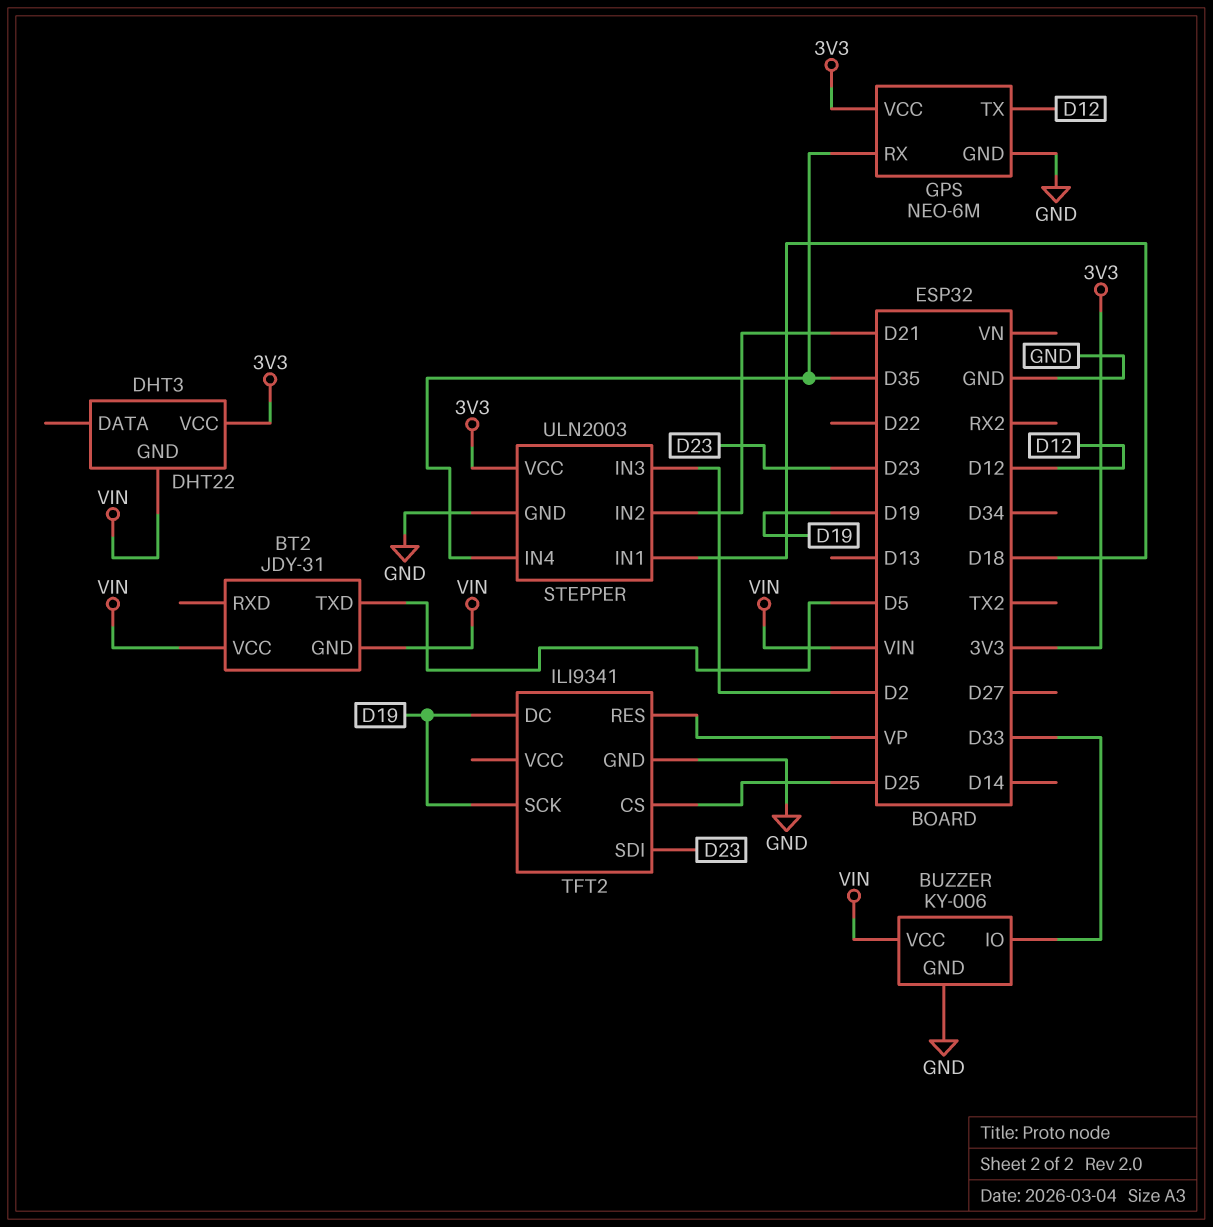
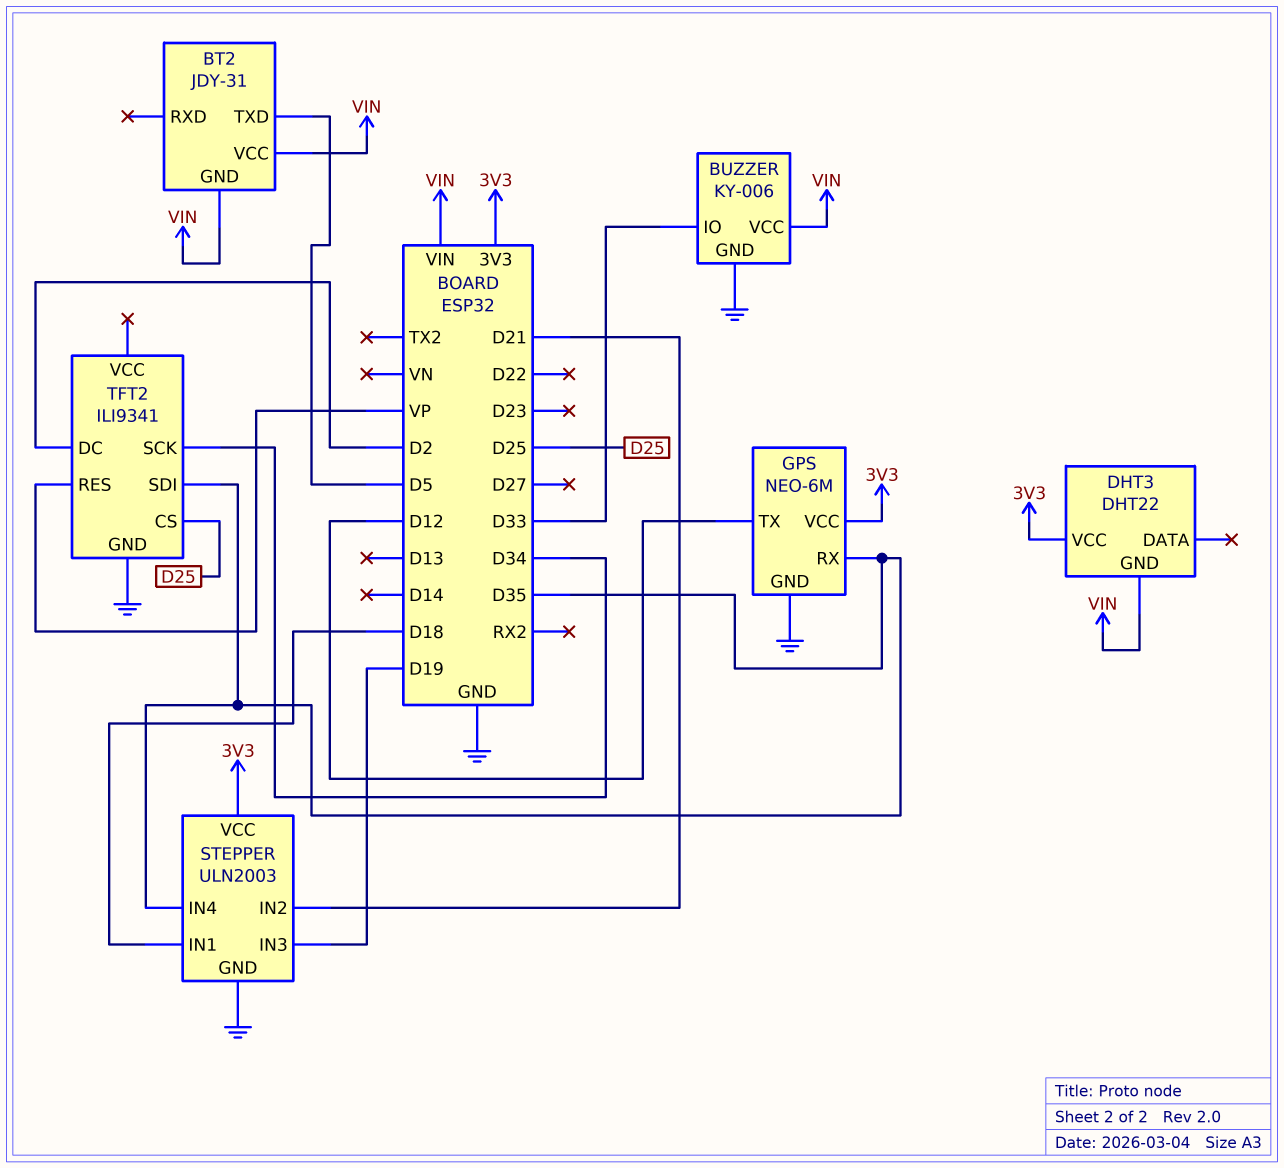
STEPPER pin IN3: D2 -> D19
TFT2 pin DC: D19 -> D2
TFT2 pin SCK: D19 -> D34
TFT2 pin SDI: D23 -> D35

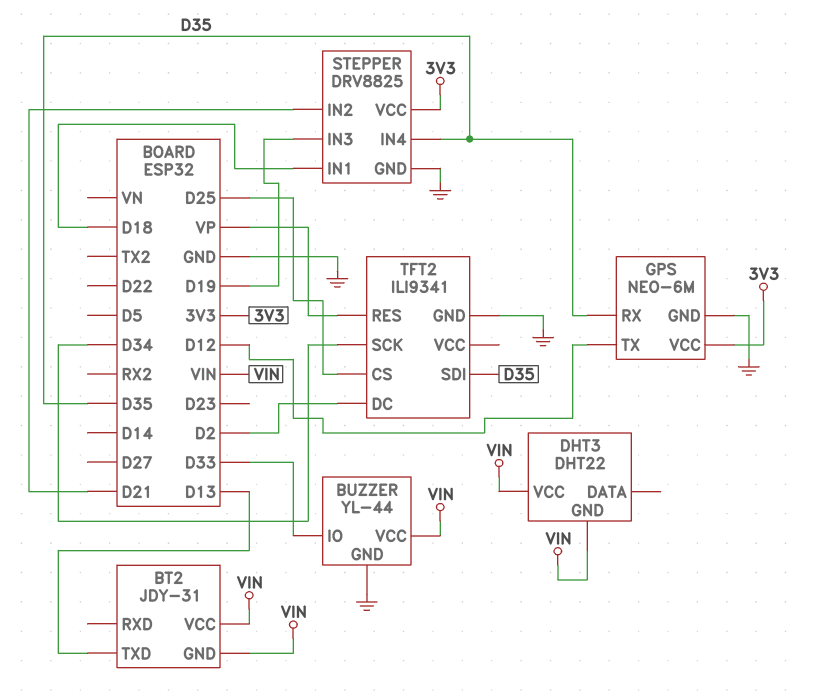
BT2 pin TXD: D5 -> D13
BUZZER: KY-006 -> YL-44
DHT3 pin VCC: 3V3 -> VIN
STEPPER: ULN2003 -> DRV8825

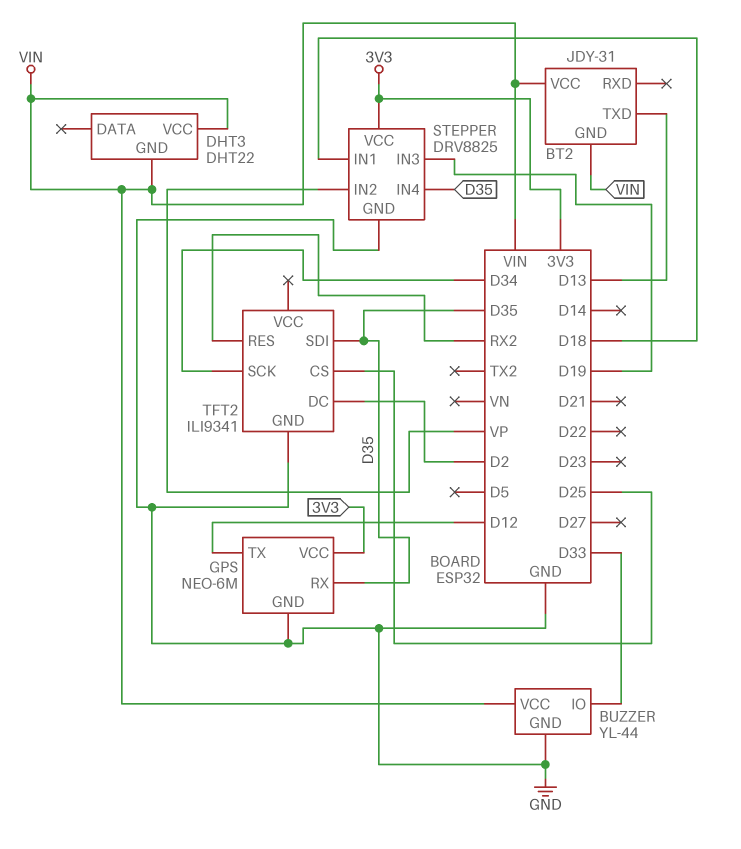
STEPPER pin IN2: D21 -> VP
TFT2 pin RES: VP -> RX2

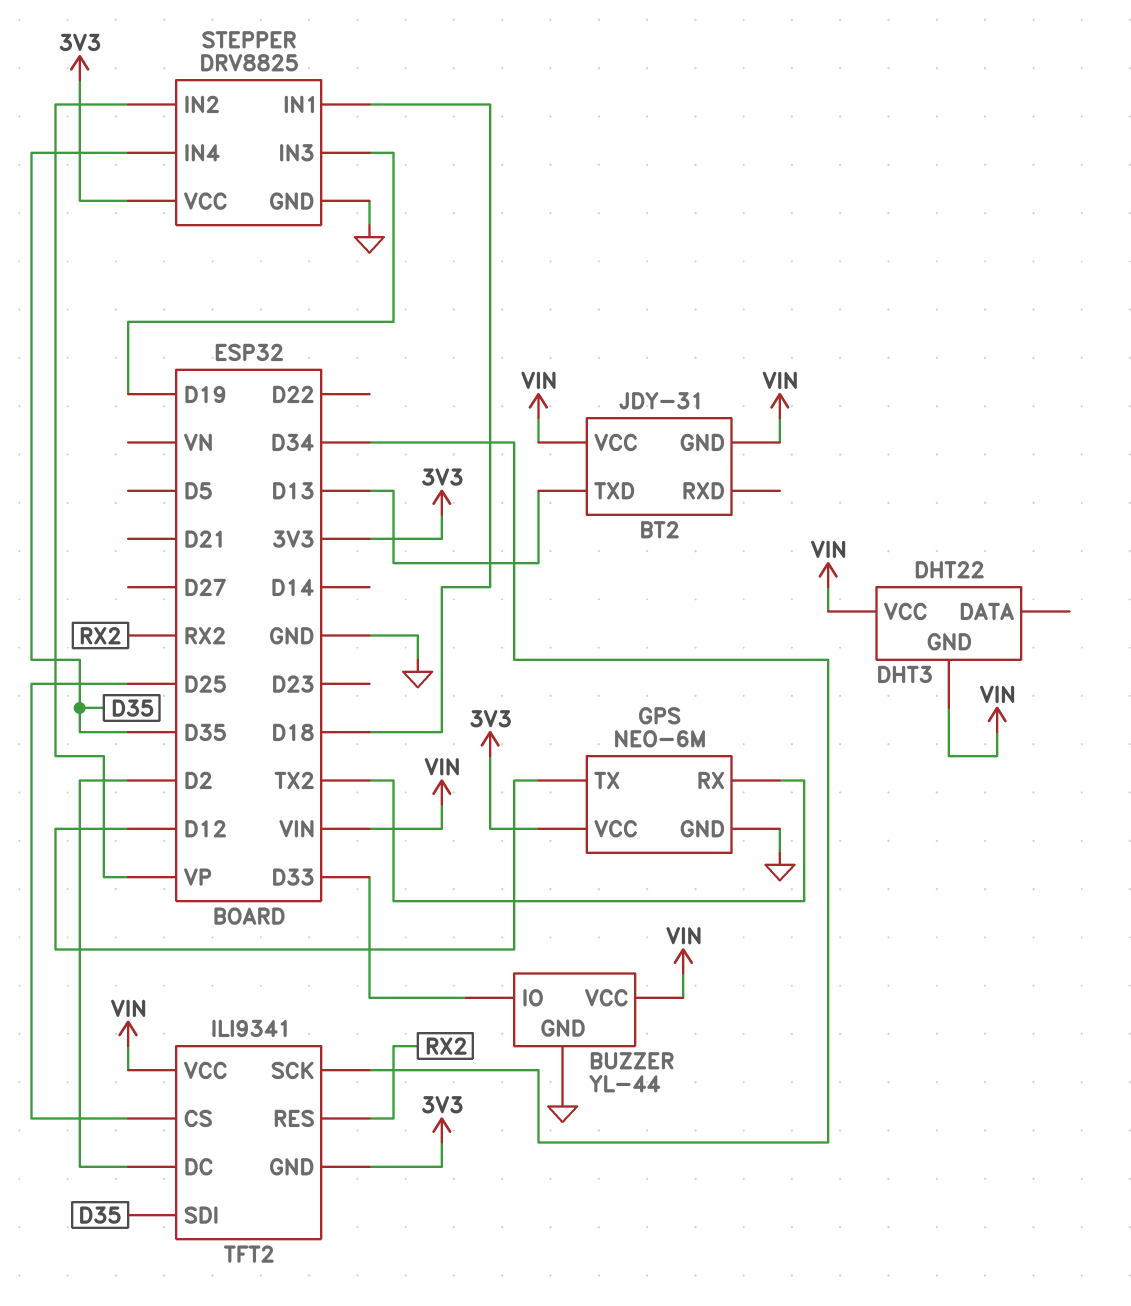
GPS pin RX: D35 -> TX2
TFT2 pin GND: GND -> 3V3
TFT2 pin VCC: none -> VIN

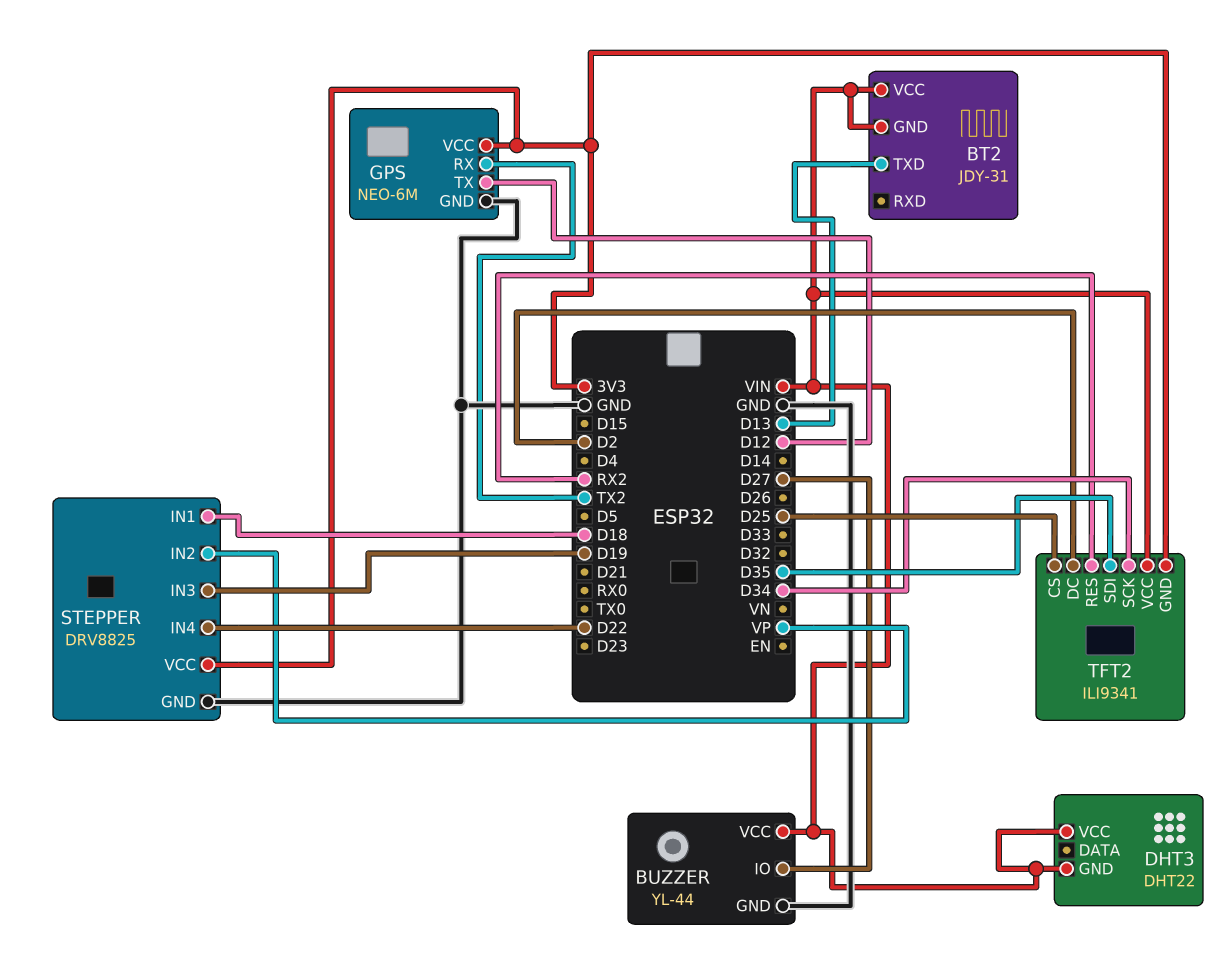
BUZZER pin IO: D33 -> D27
STEPPER pin IN4: D35 -> D22

